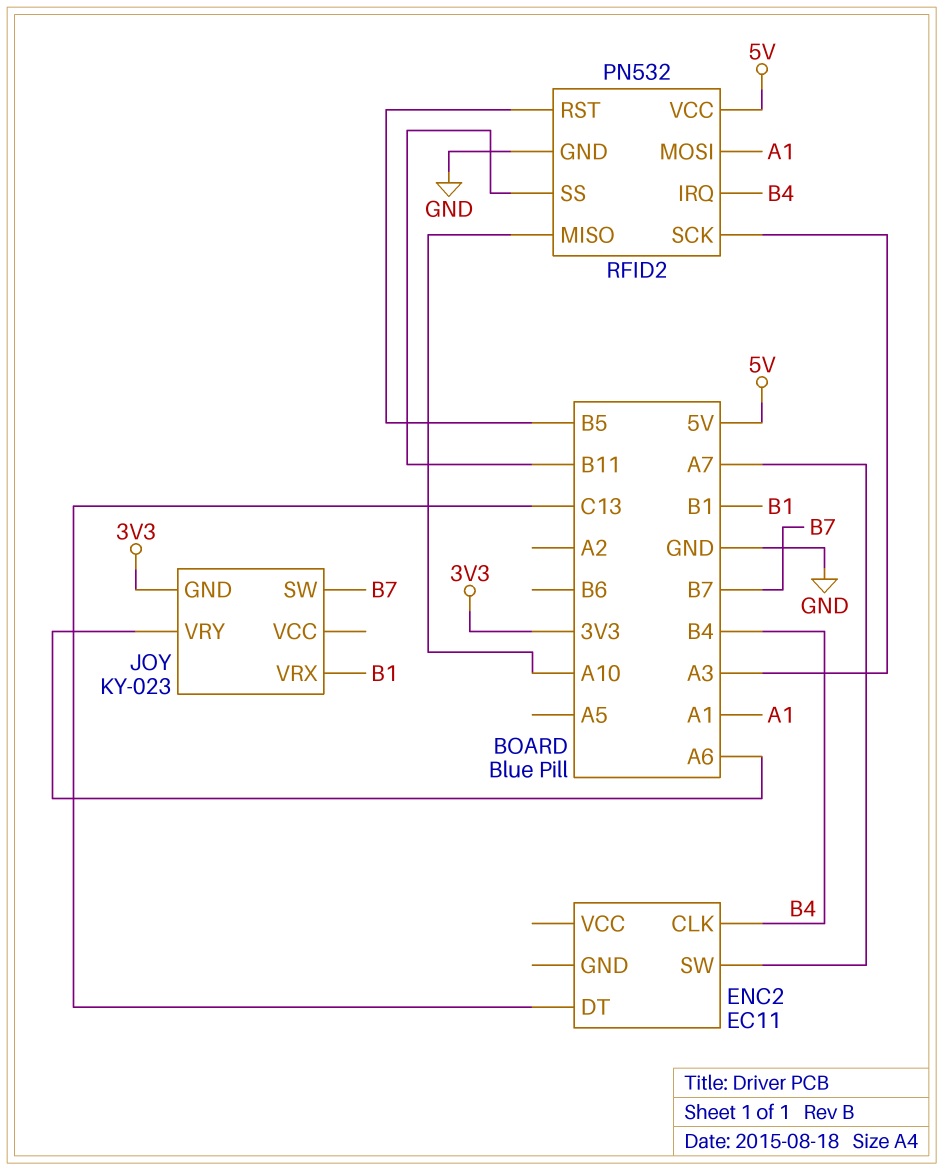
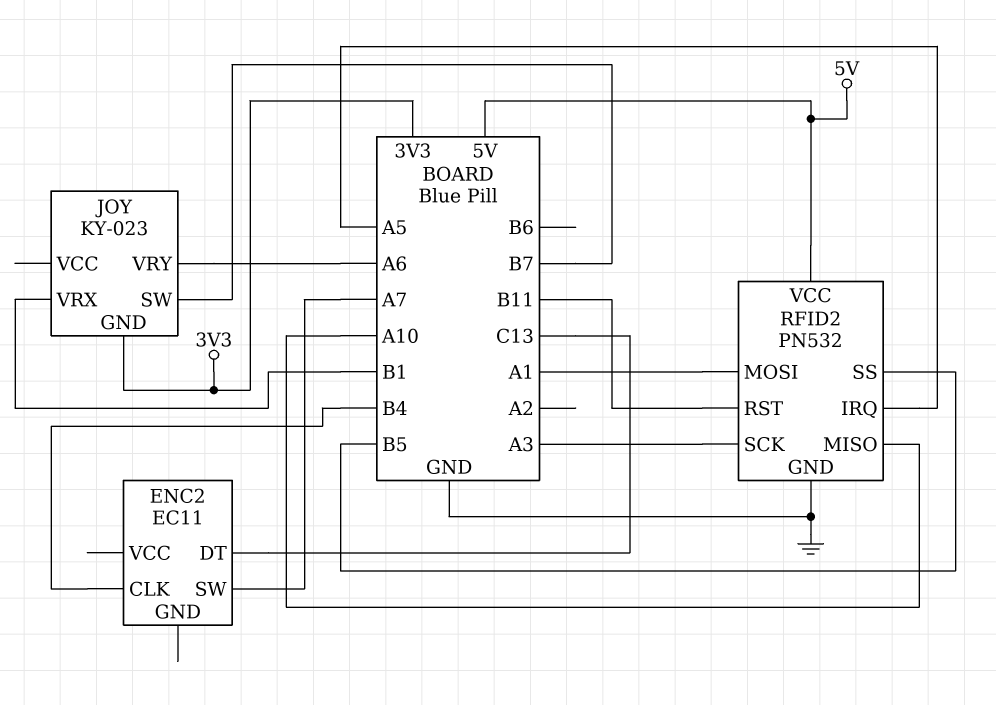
RFID2 pin IRQ: B4 -> A5
RFID2 pin RST: B5 -> B11
RFID2 pin SS: B11 -> B5

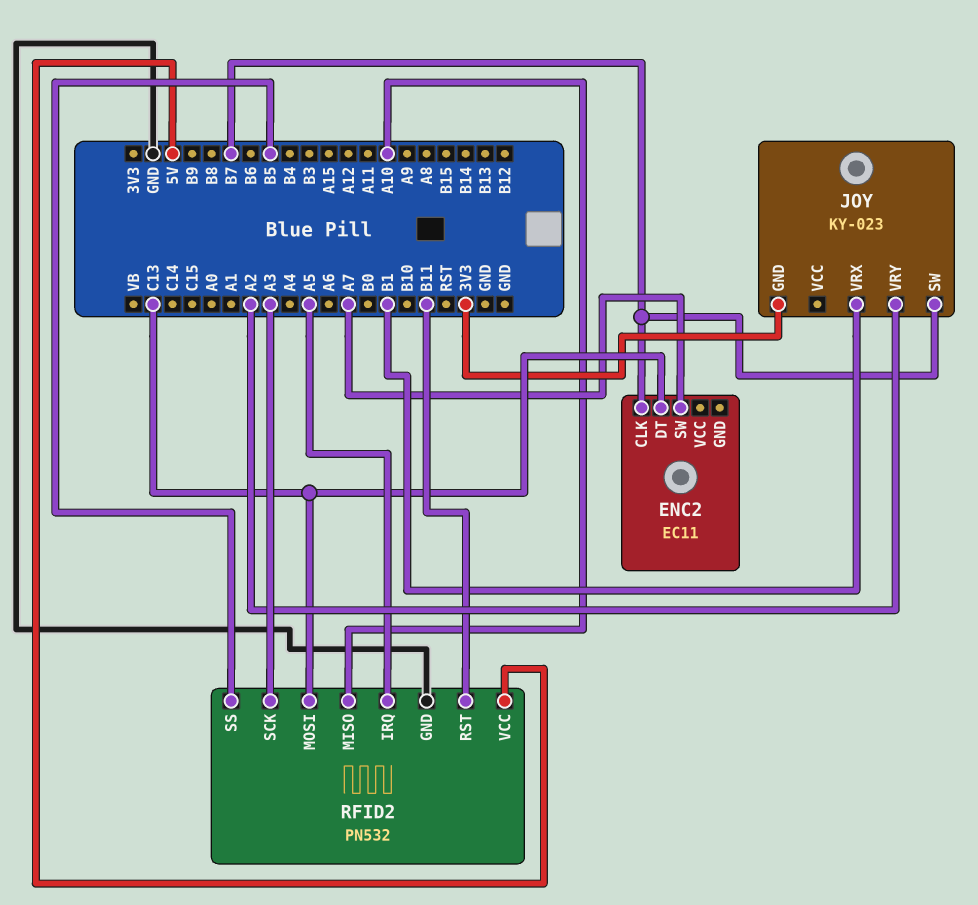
ENC2 pin CLK: B4 -> B7
JOY pin VRY: A6 -> A2
RFID2 pin MOSI: A1 -> C13

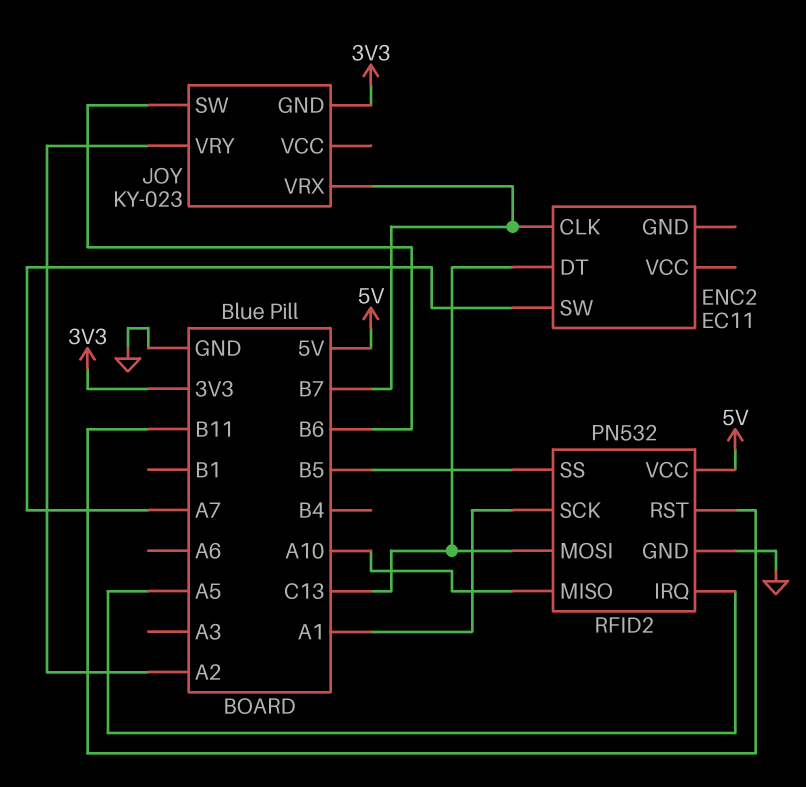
JOY pin SW: B7 -> B6
JOY pin VRX: B1 -> B7
RFID2 pin SCK: A3 -> A1

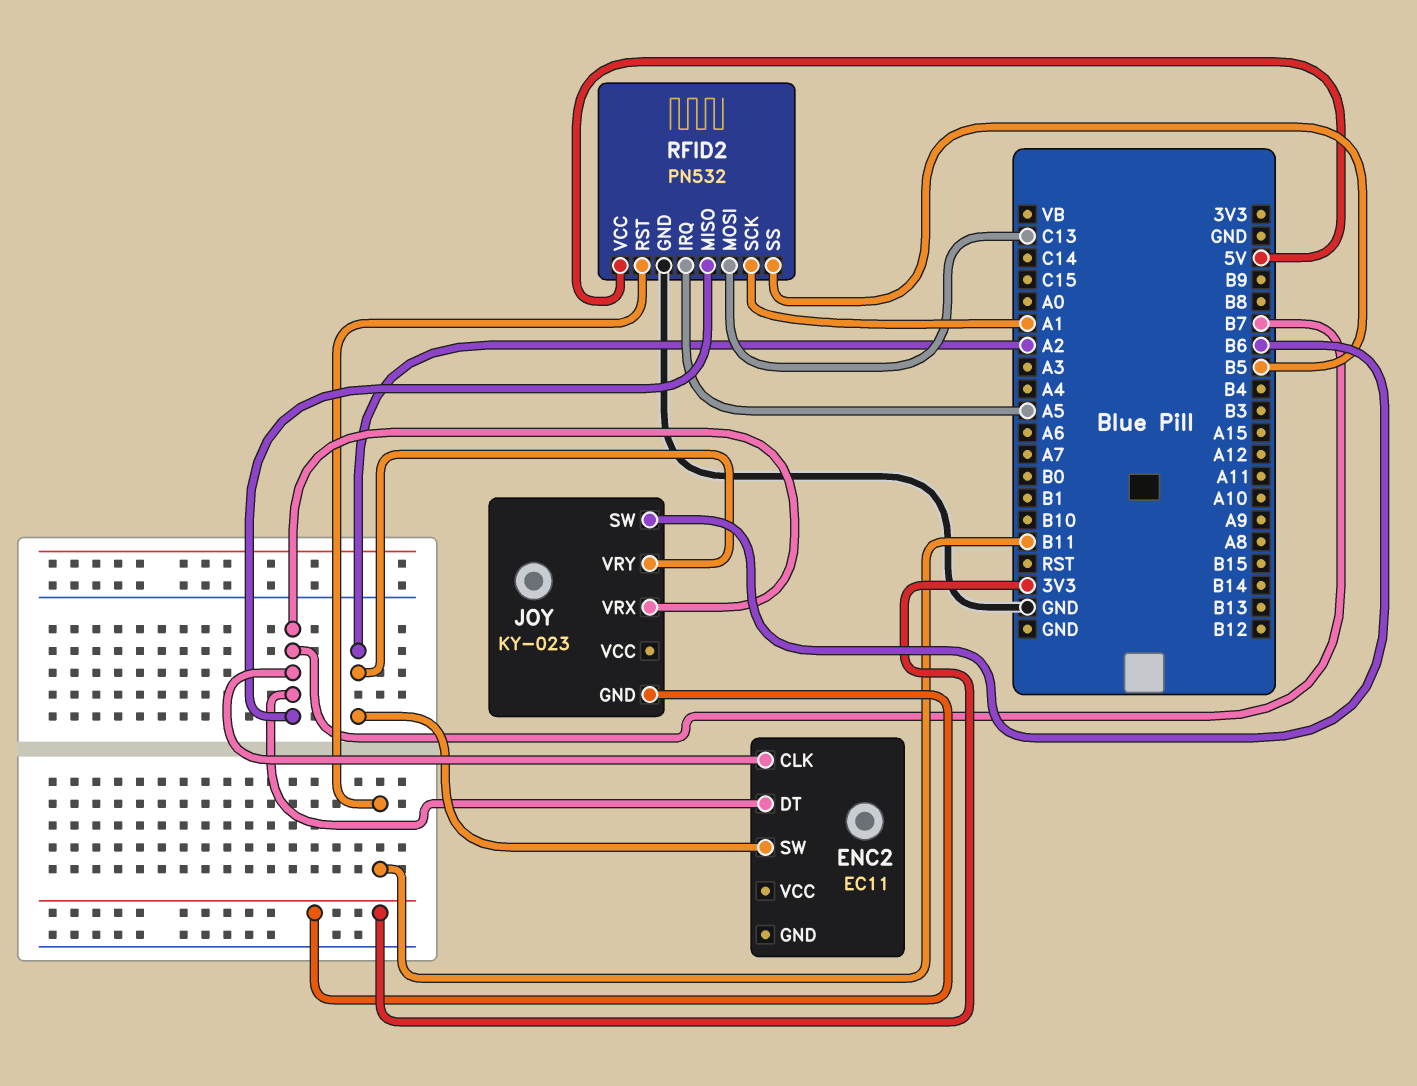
ENC2 pin DT: C13 -> B7
ENC2 pin SW: A7 -> A2
RFID2 pin MISO: A10 -> B7

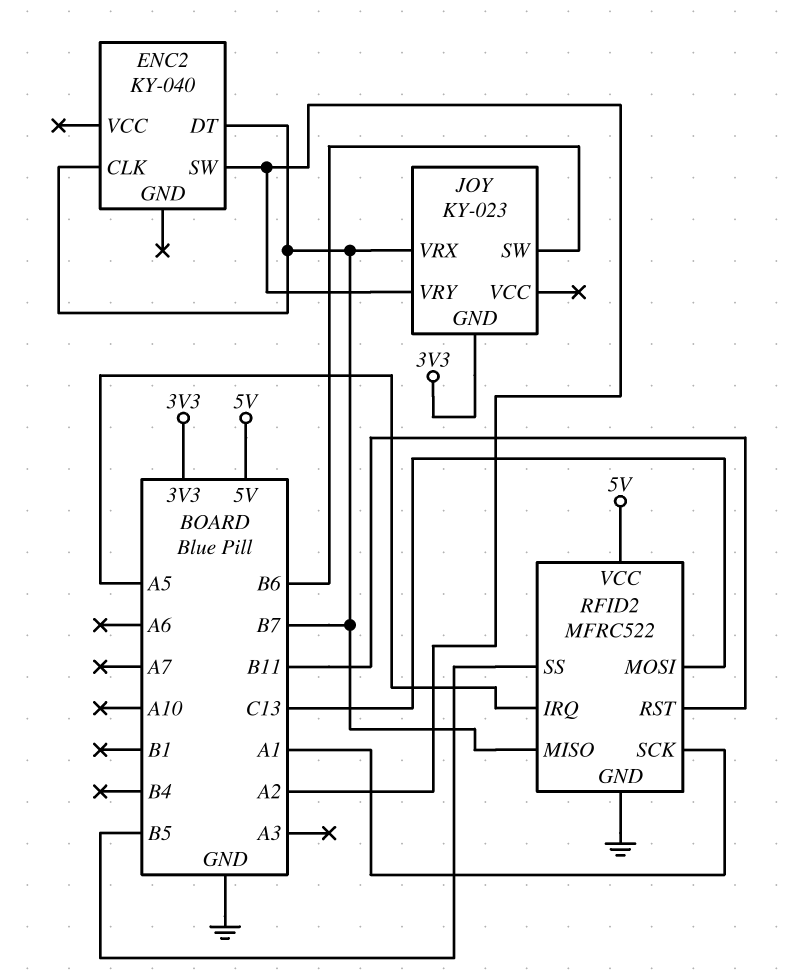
ENC2: EC11 -> KY-040
RFID2: PN532 -> MFRC522

